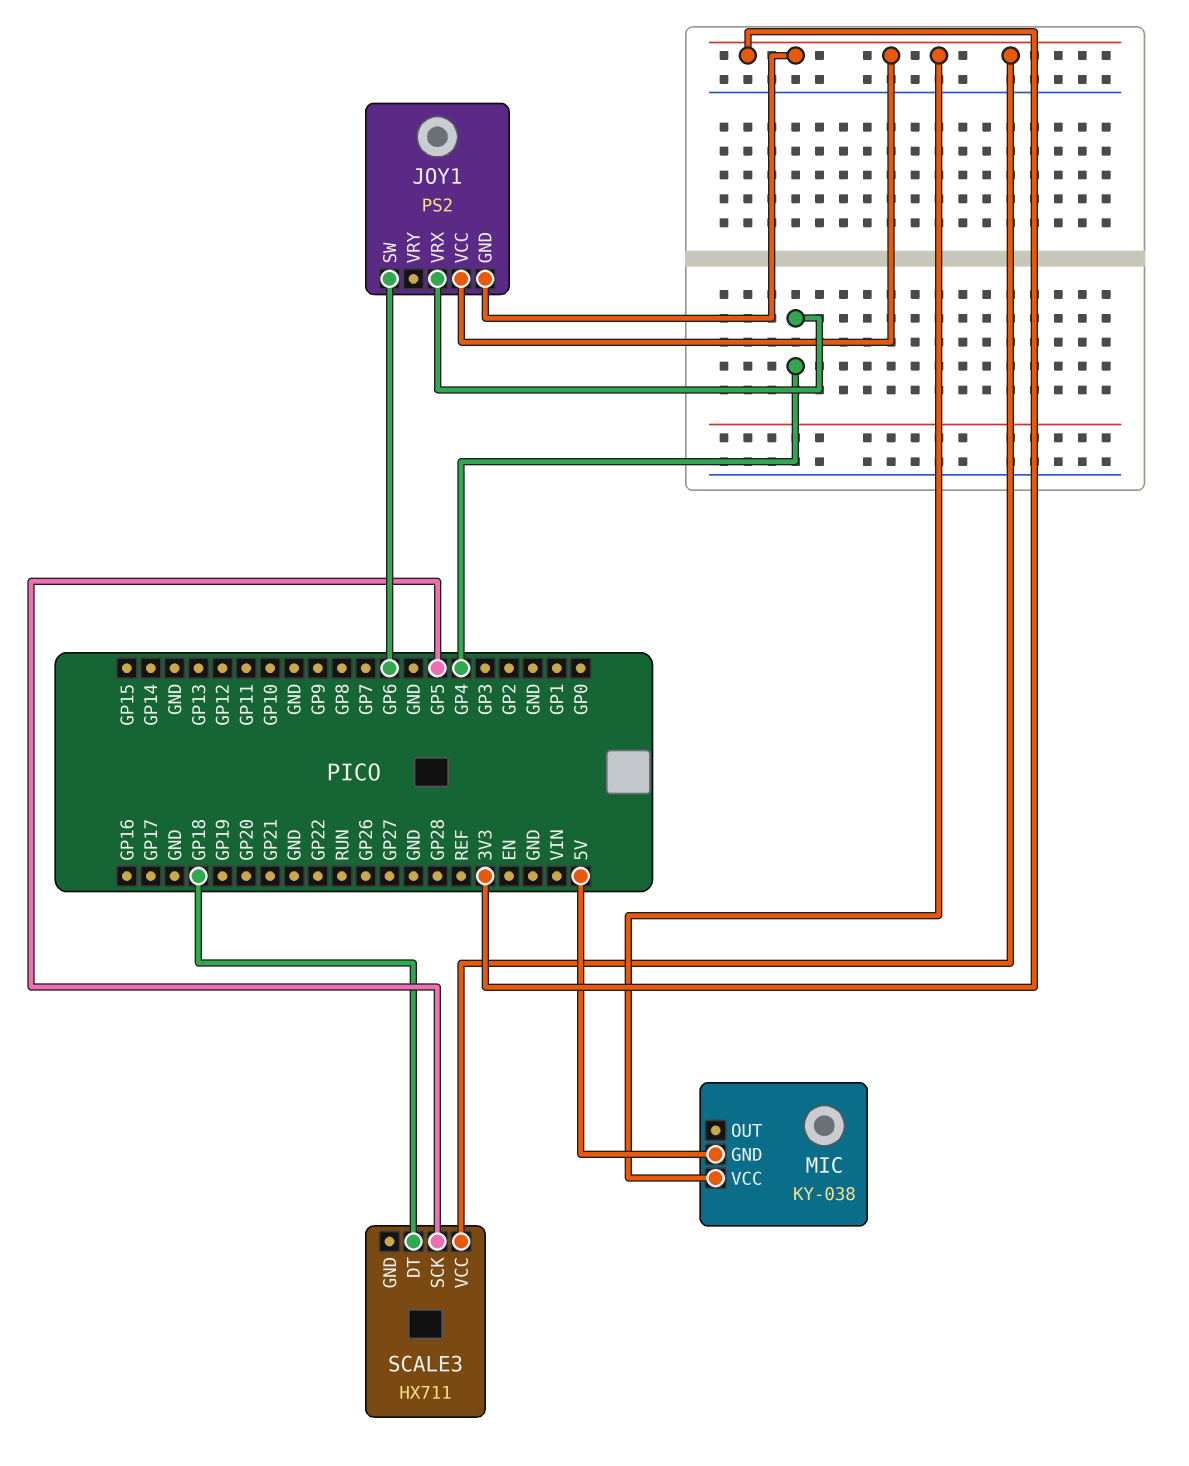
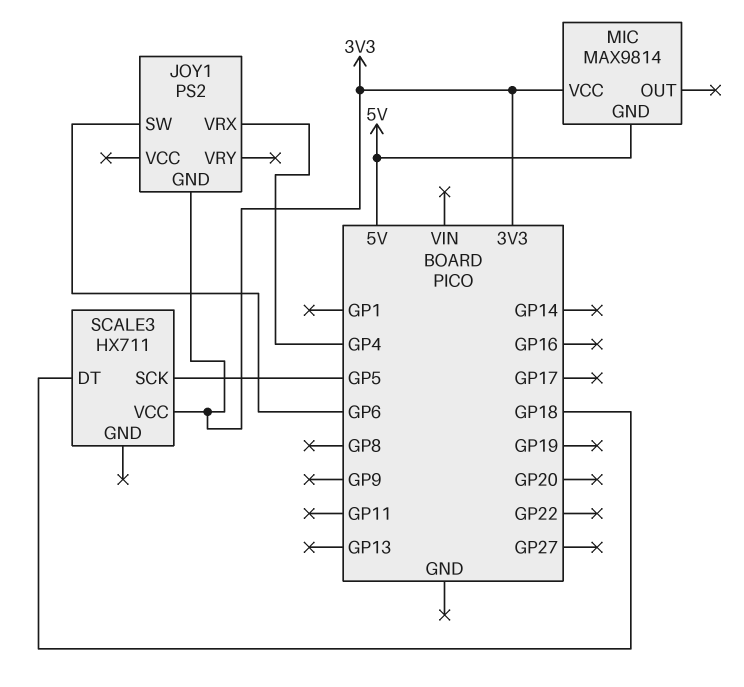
JOY1 pin VCC: 3V3 -> none
MIC: KY-038 -> MAX9814

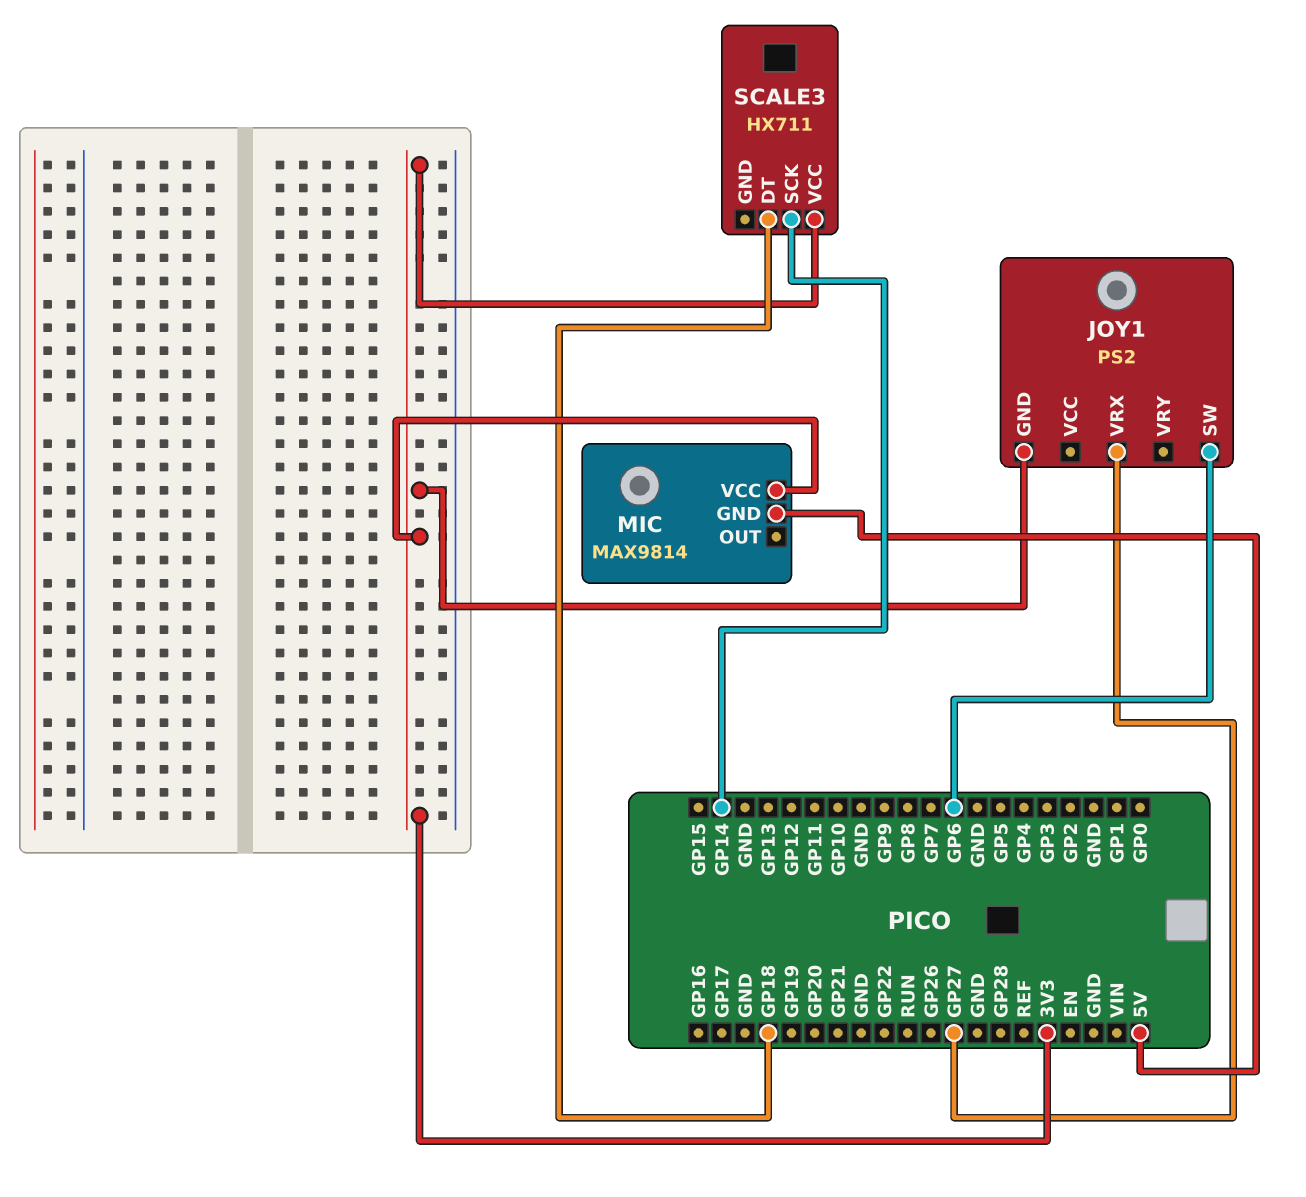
JOY1 pin VRX: GP4 -> GP27
SCALE3 pin SCK: GP5 -> GP14

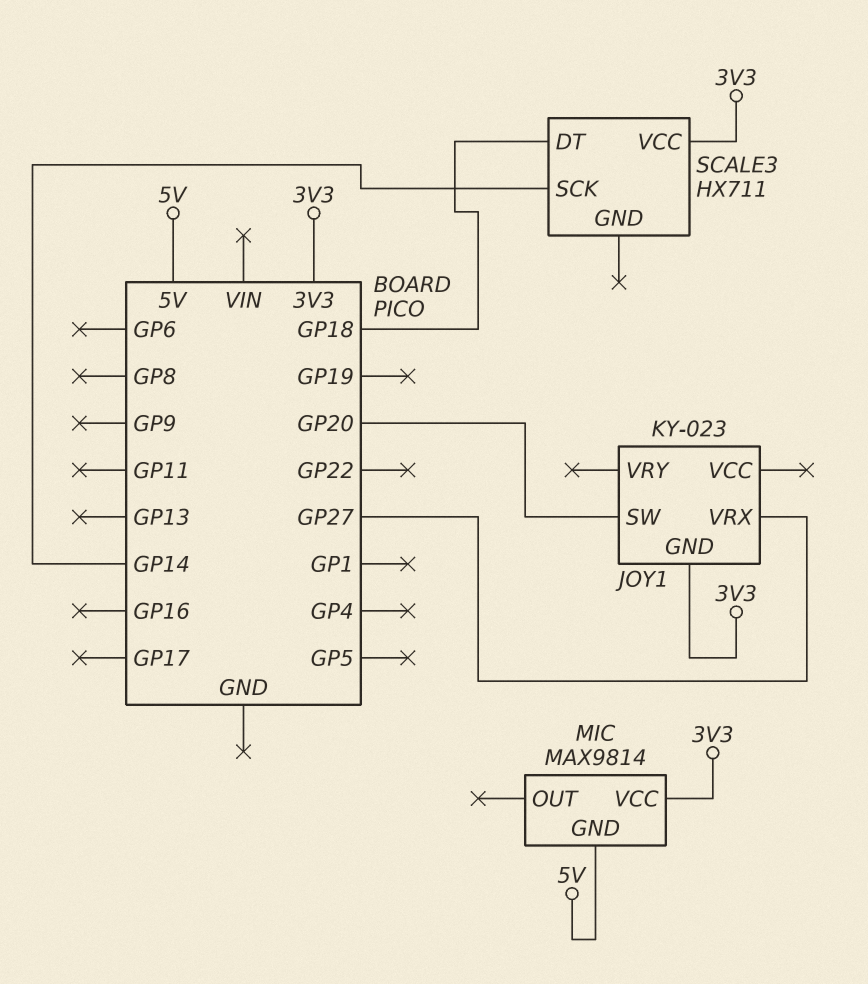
JOY1: PS2 -> KY-023
JOY1 pin SW: GP6 -> GP20

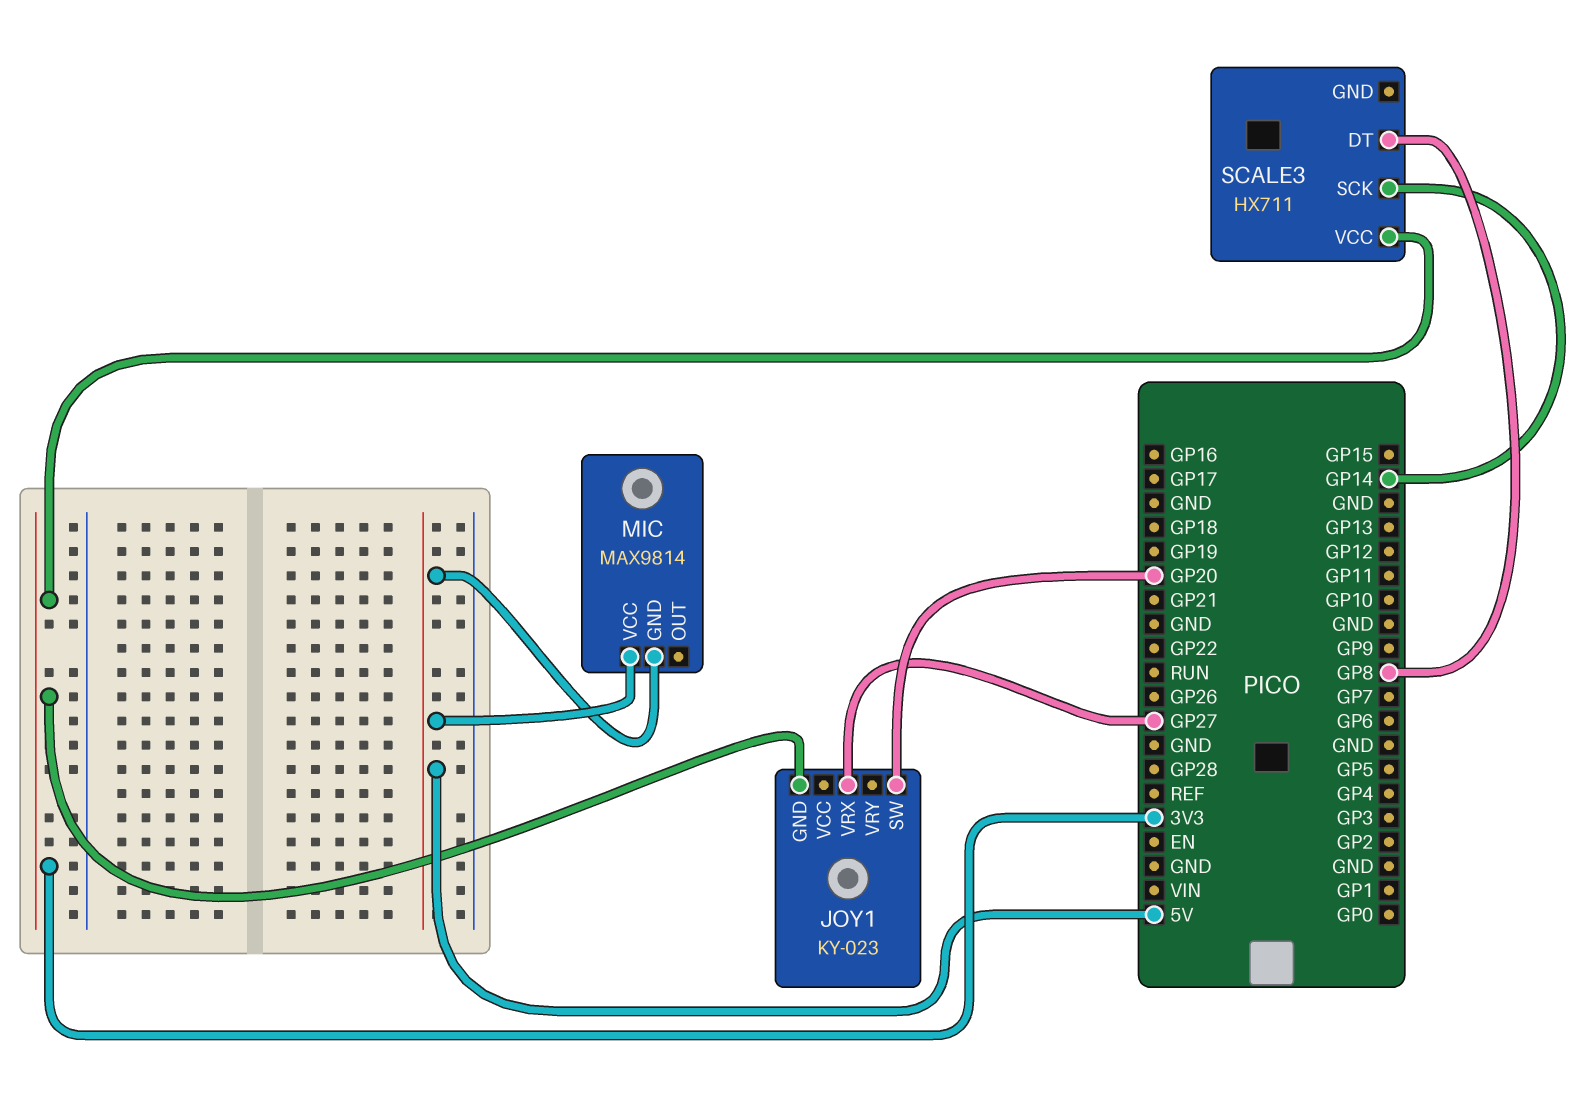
MIC pin VCC: 3V3 -> 5V
SCALE3 pin DT: GP18 -> GP8

